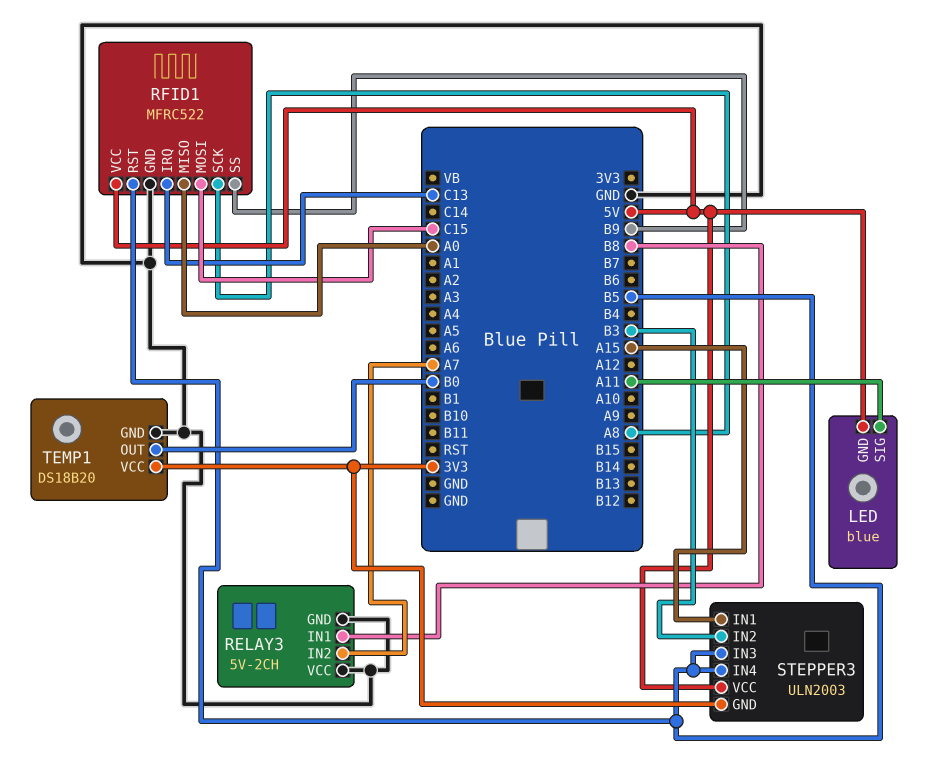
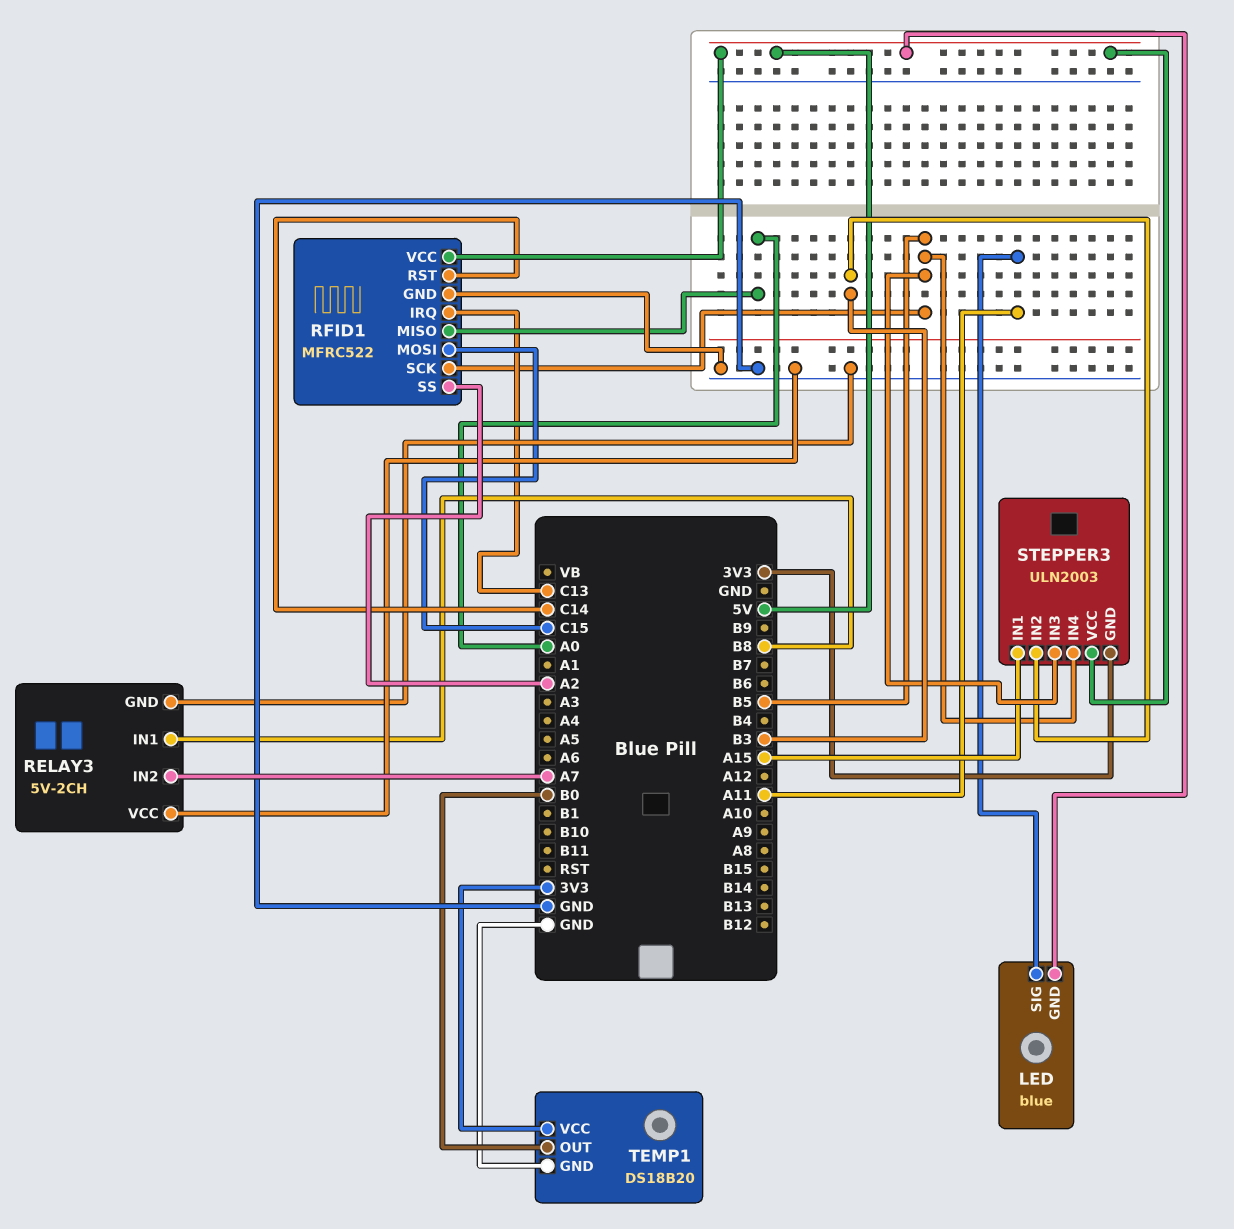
RFID1 pin RST: B5 -> C14
RFID1 pin SCK: A8 -> B5
RFID1 pin SS: B9 -> A2

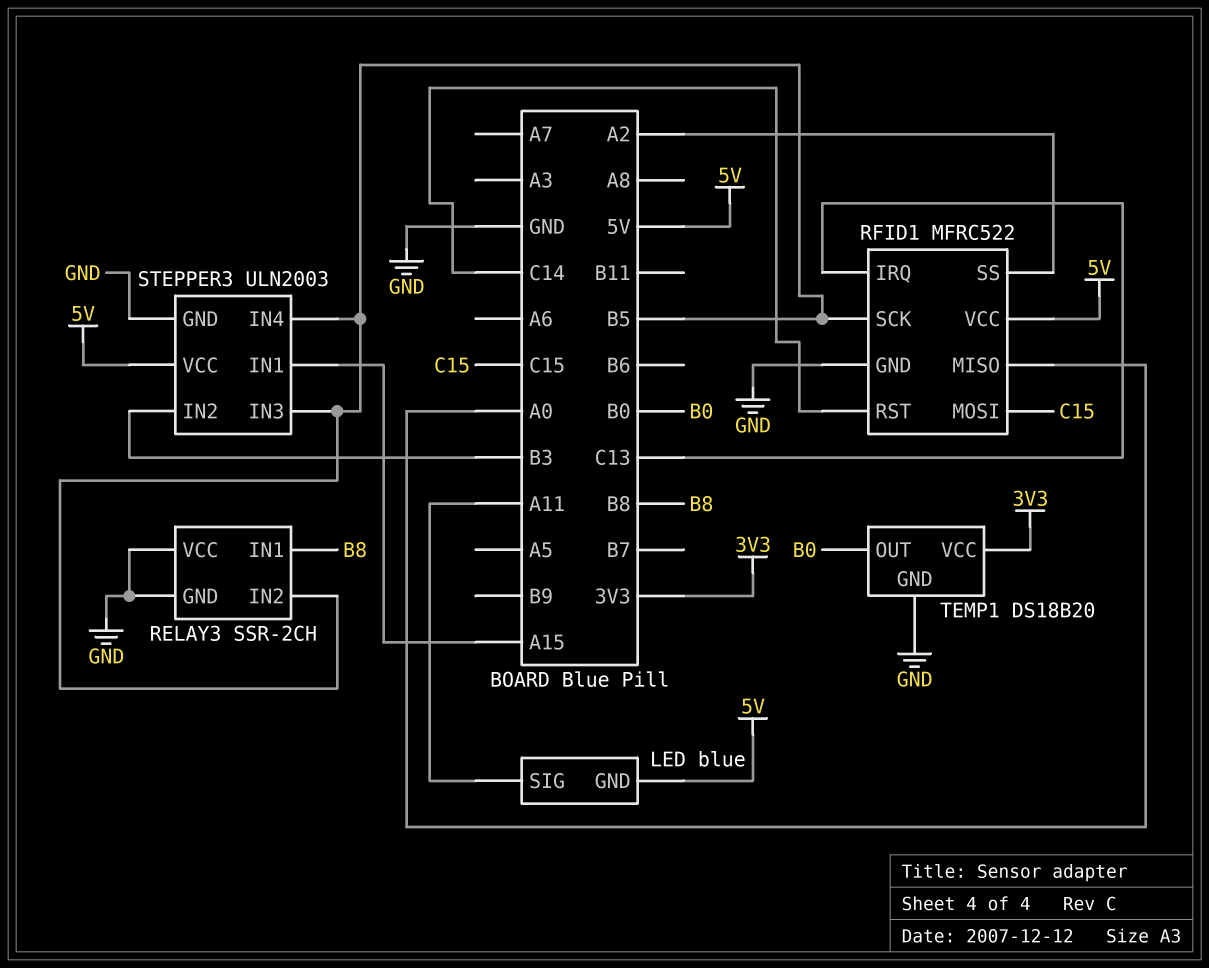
RELAY3: 5V-2CH -> SSR-2CH
RELAY3 pin IN2: A7 -> B5
STEPPER3 pin GND: 3V3 -> GND

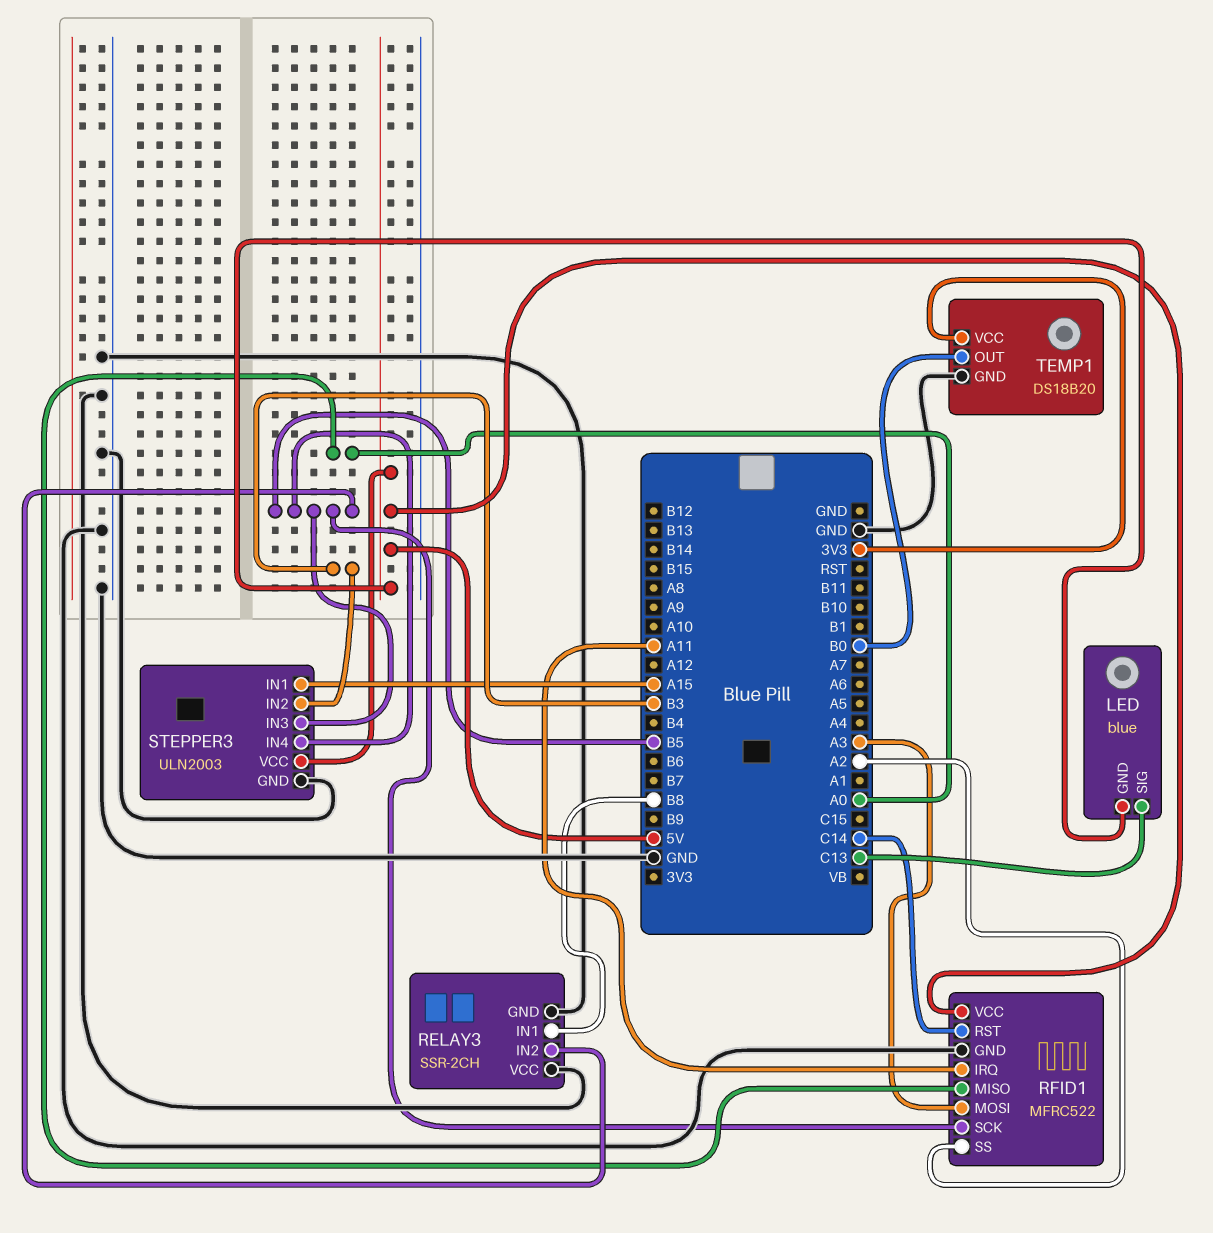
LED pin SIG: A11 -> C13
RFID1 pin IRQ: C13 -> A11
RFID1 pin MOSI: C15 -> A3

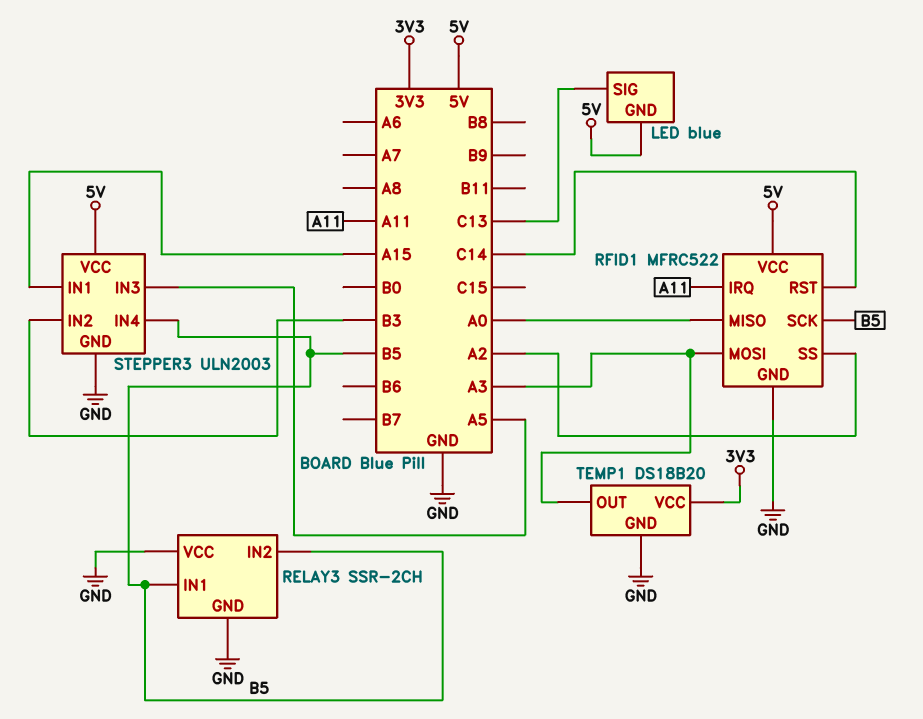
RELAY3 pin IN1: B8 -> B5
STEPPER3 pin IN3: B5 -> A5
TEMP1 pin OUT: B0 -> A3

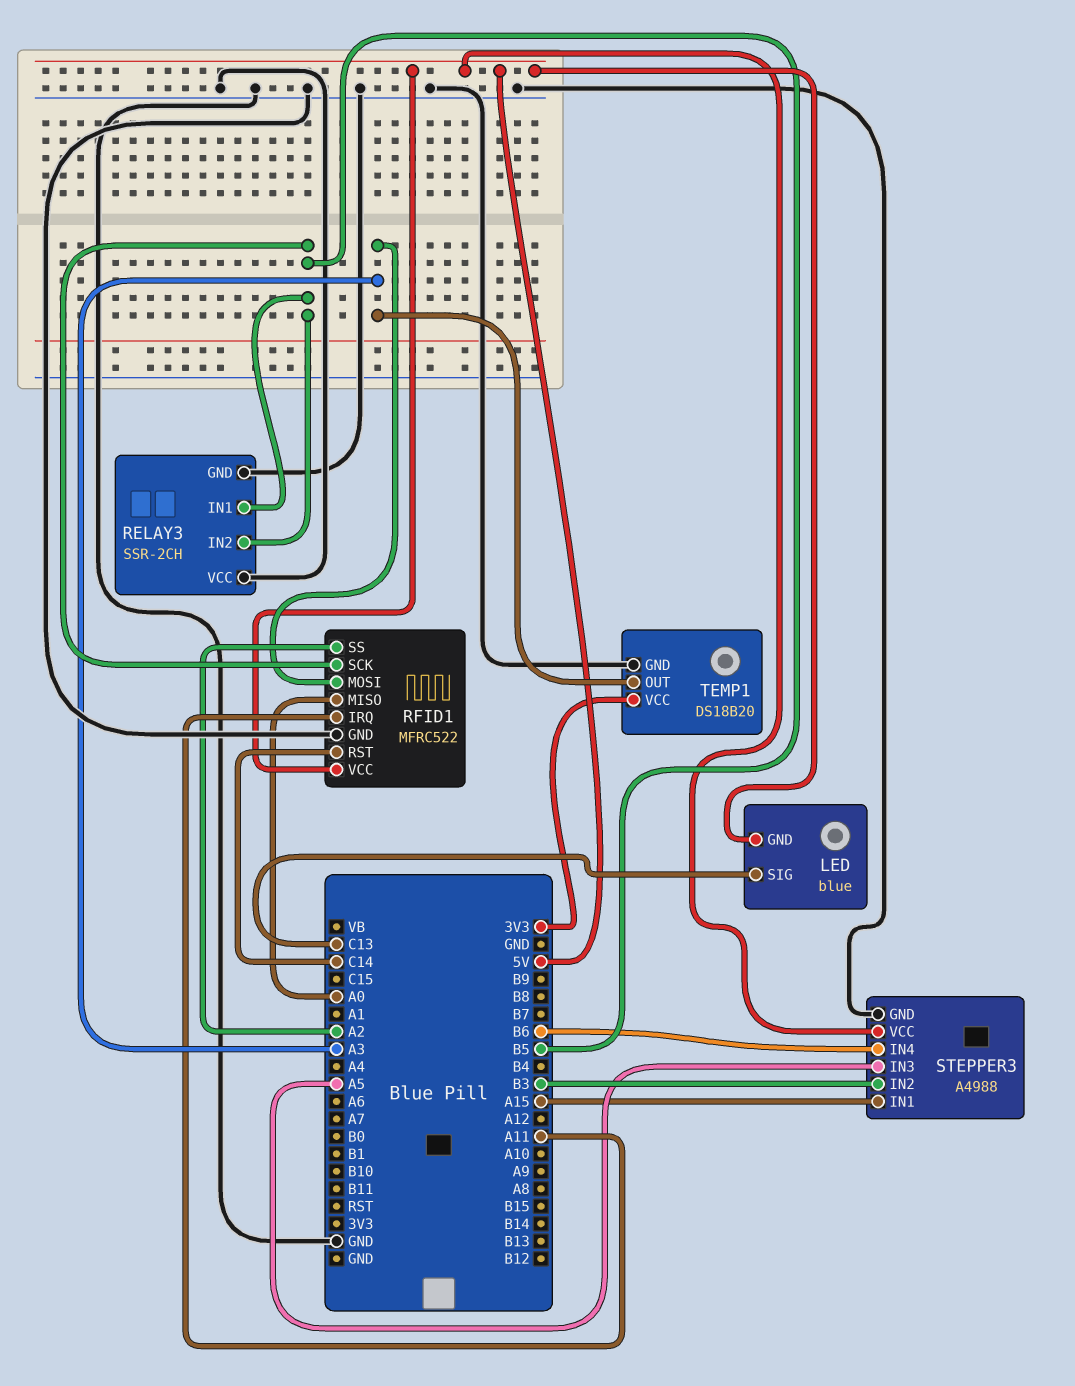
STEPPER3: ULN2003 -> A4988
STEPPER3 pin IN4: B5 -> B6

